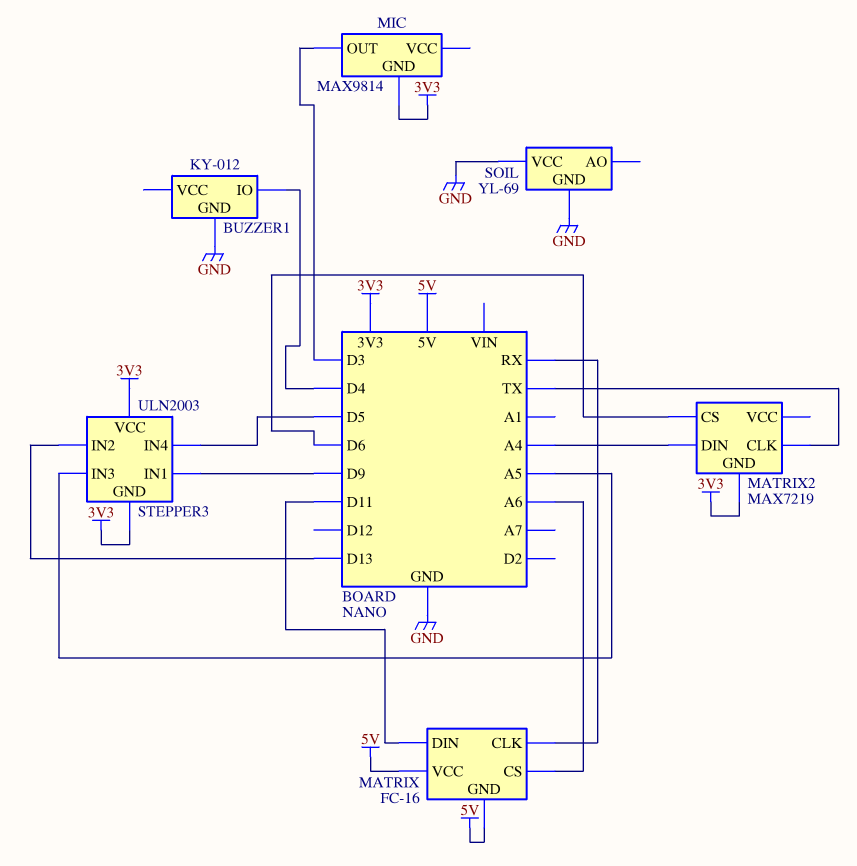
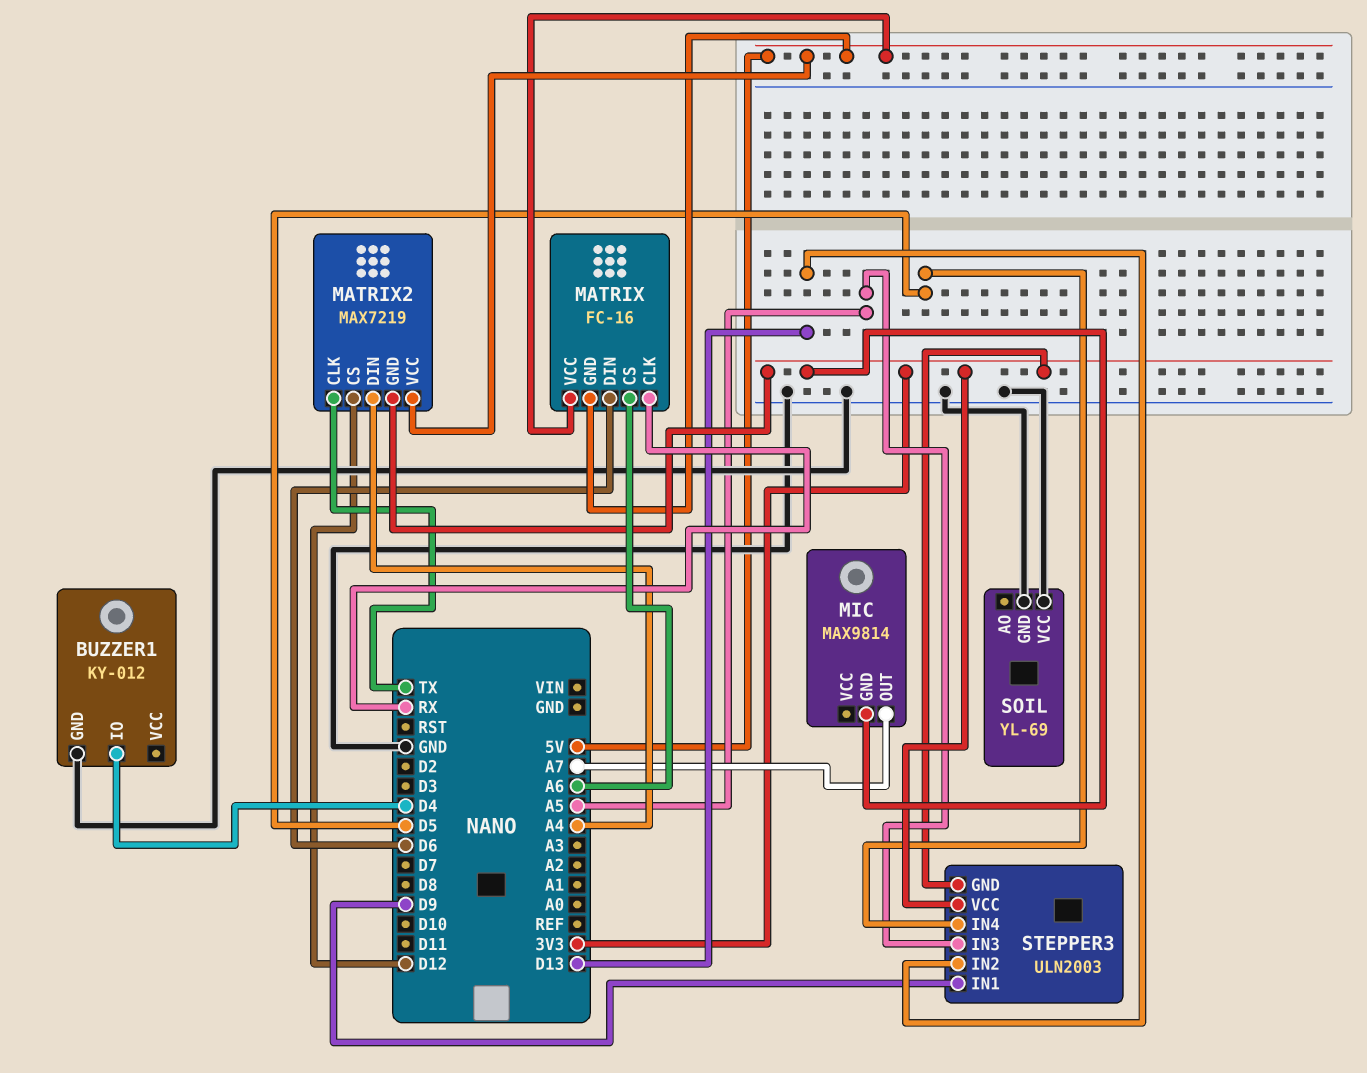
MATRIX pin DIN: D11 -> D6
MATRIX2 pin CS: D6 -> D12
MATRIX2 pin VCC: none -> 5V
MIC pin OUT: D3 -> A7

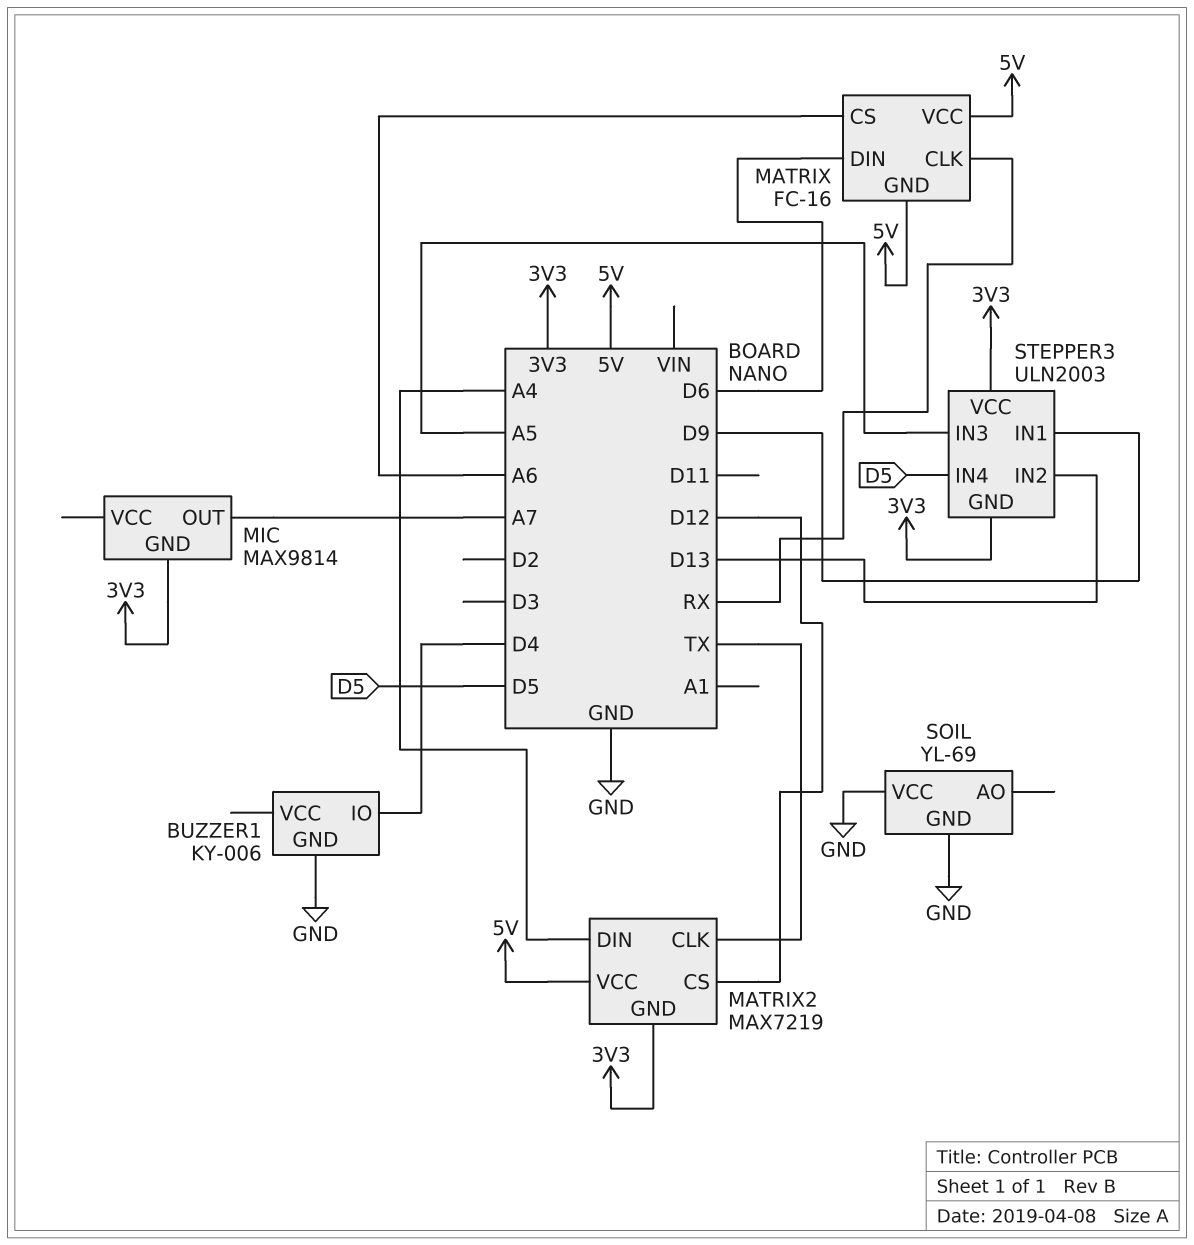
BUZZER1: KY-012 -> KY-006

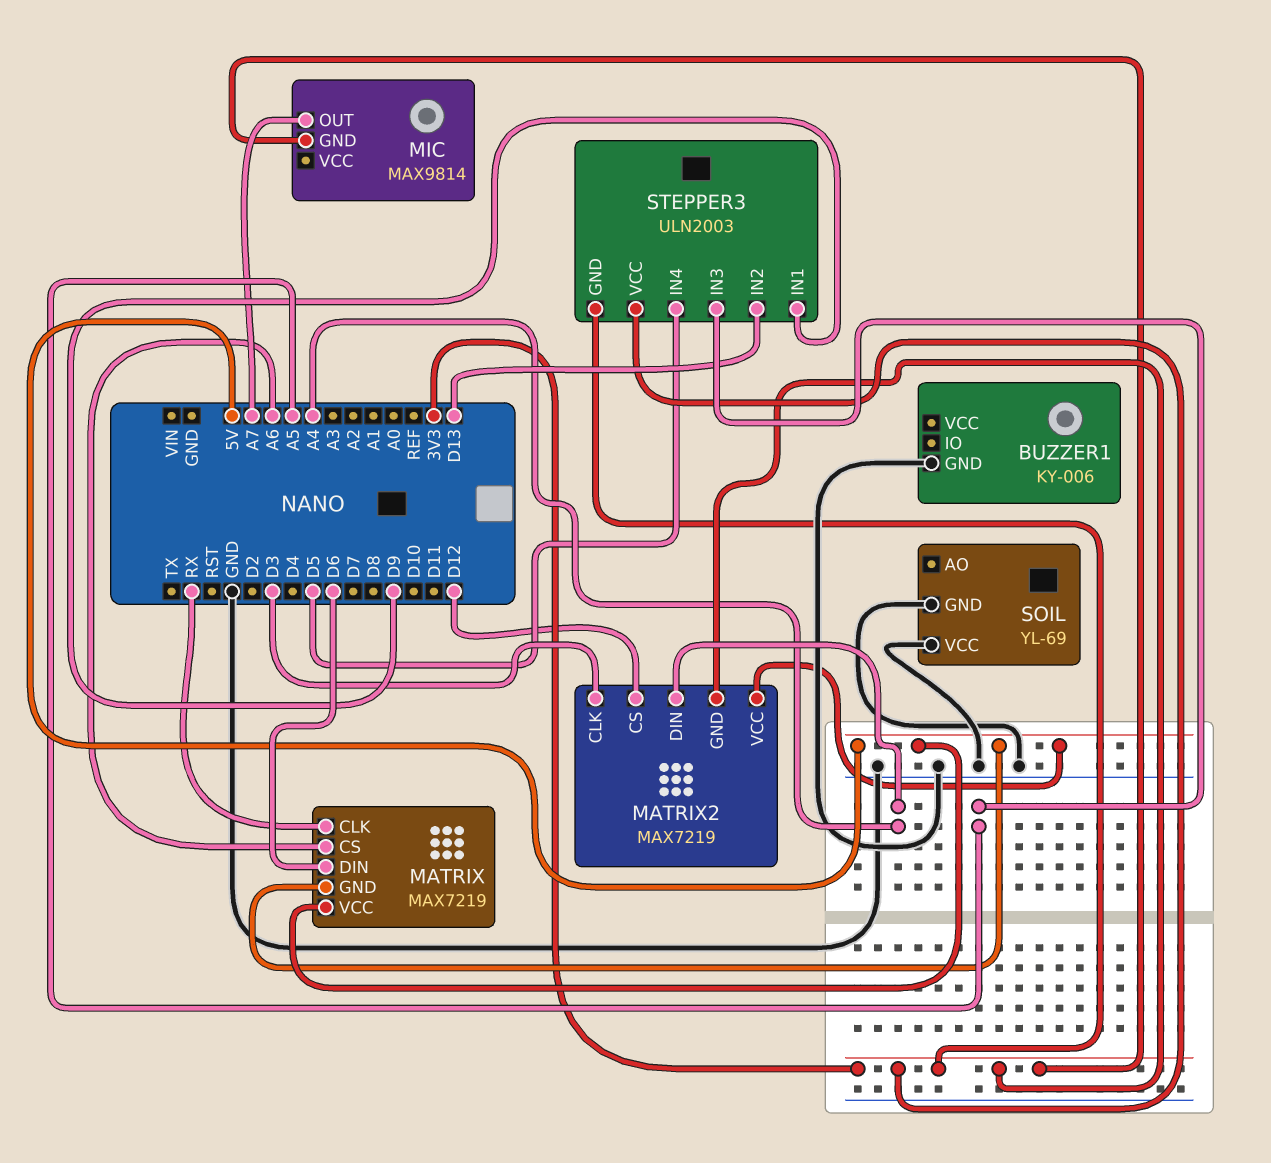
BUZZER1 pin IO: D4 -> none
MATRIX: FC-16 -> MAX7219
MATRIX2 pin CLK: TX -> D3

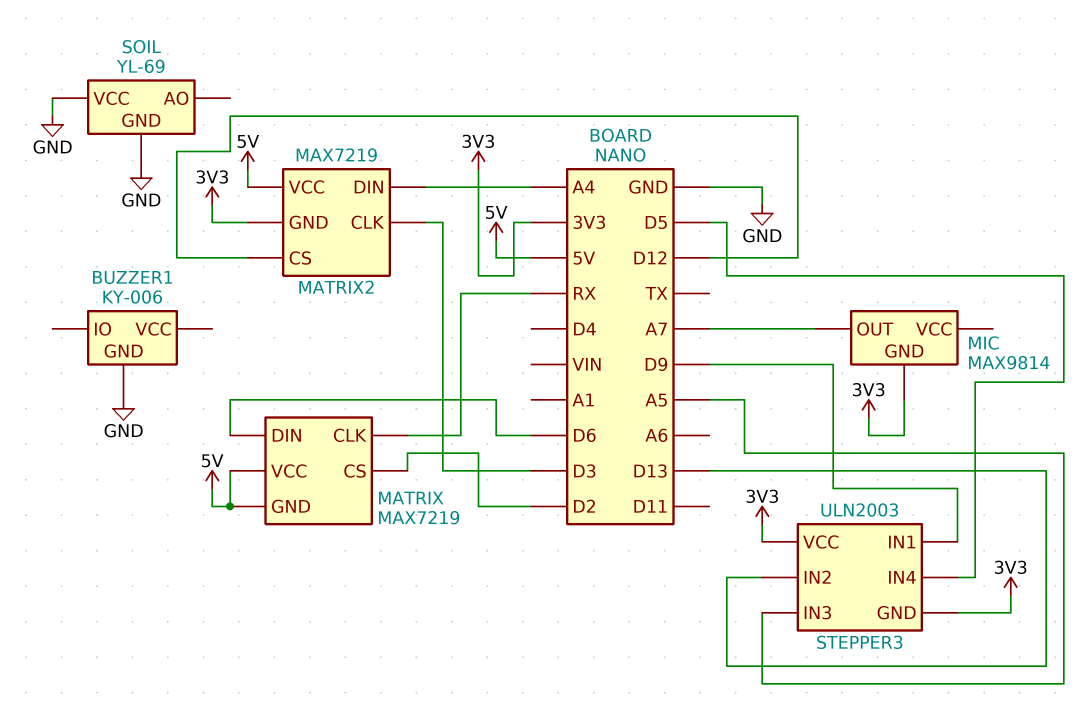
MATRIX pin CS: A6 -> D2

